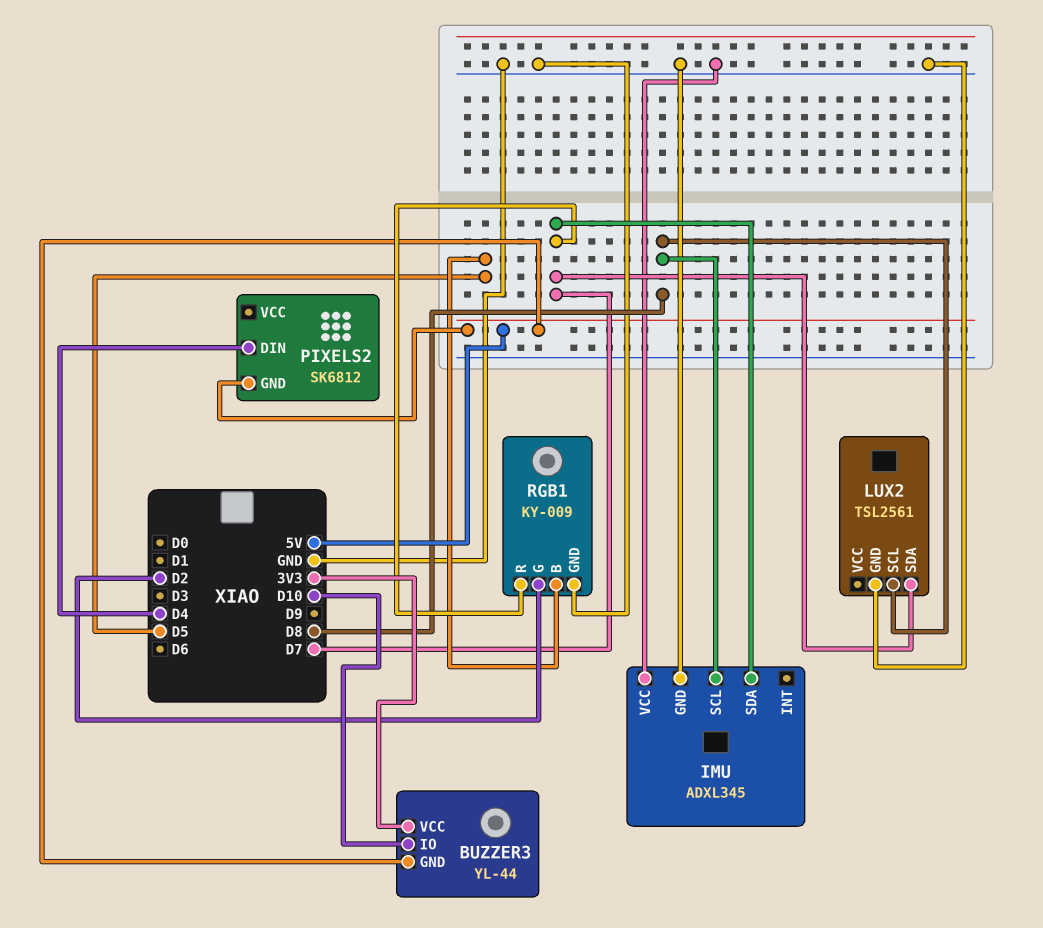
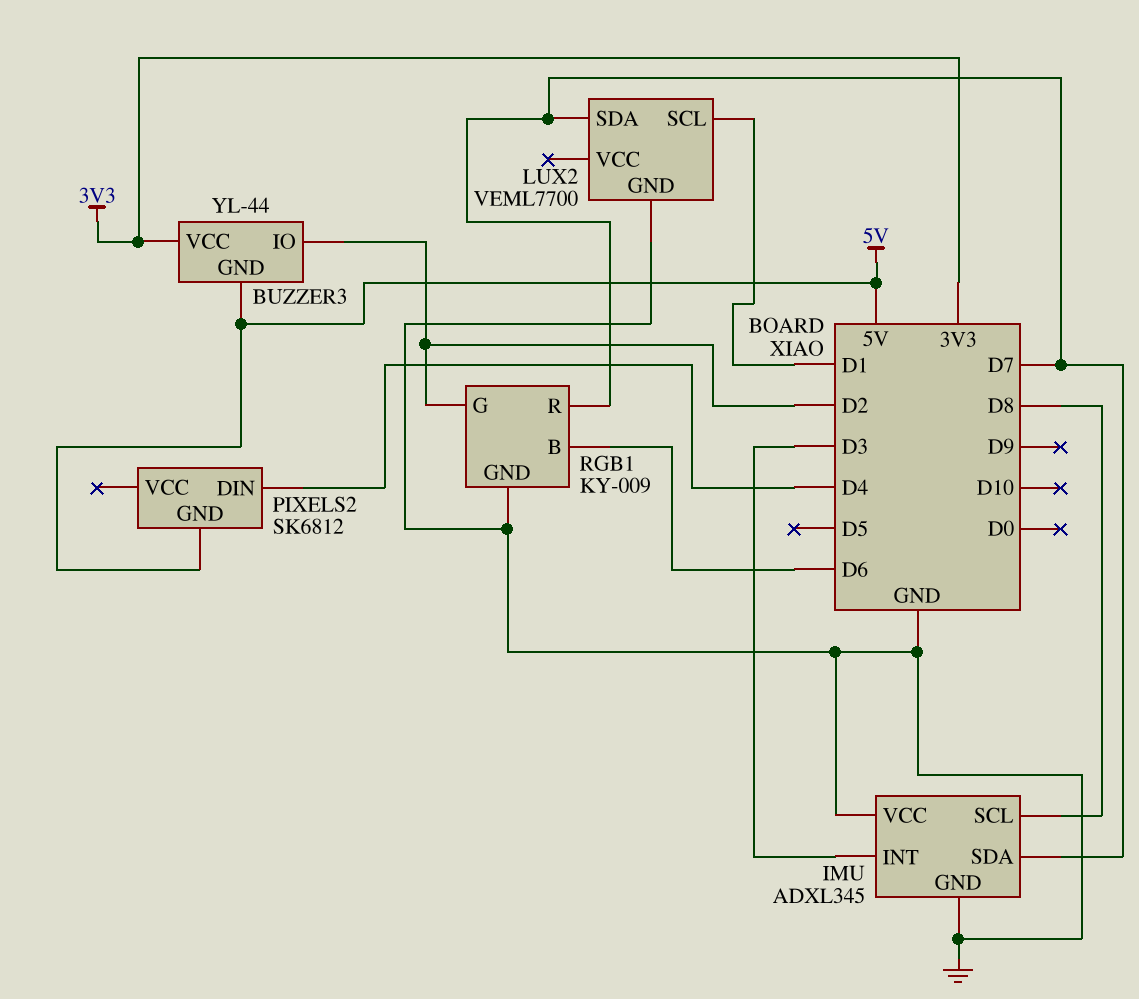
BUZZER3 pin IO: D10 -> D2
IMU pin INT: none -> D3
LUX2: TSL2561 -> VEML7700
LUX2 pin SCL: D8 -> D1
RGB1 pin B: D5 -> D6

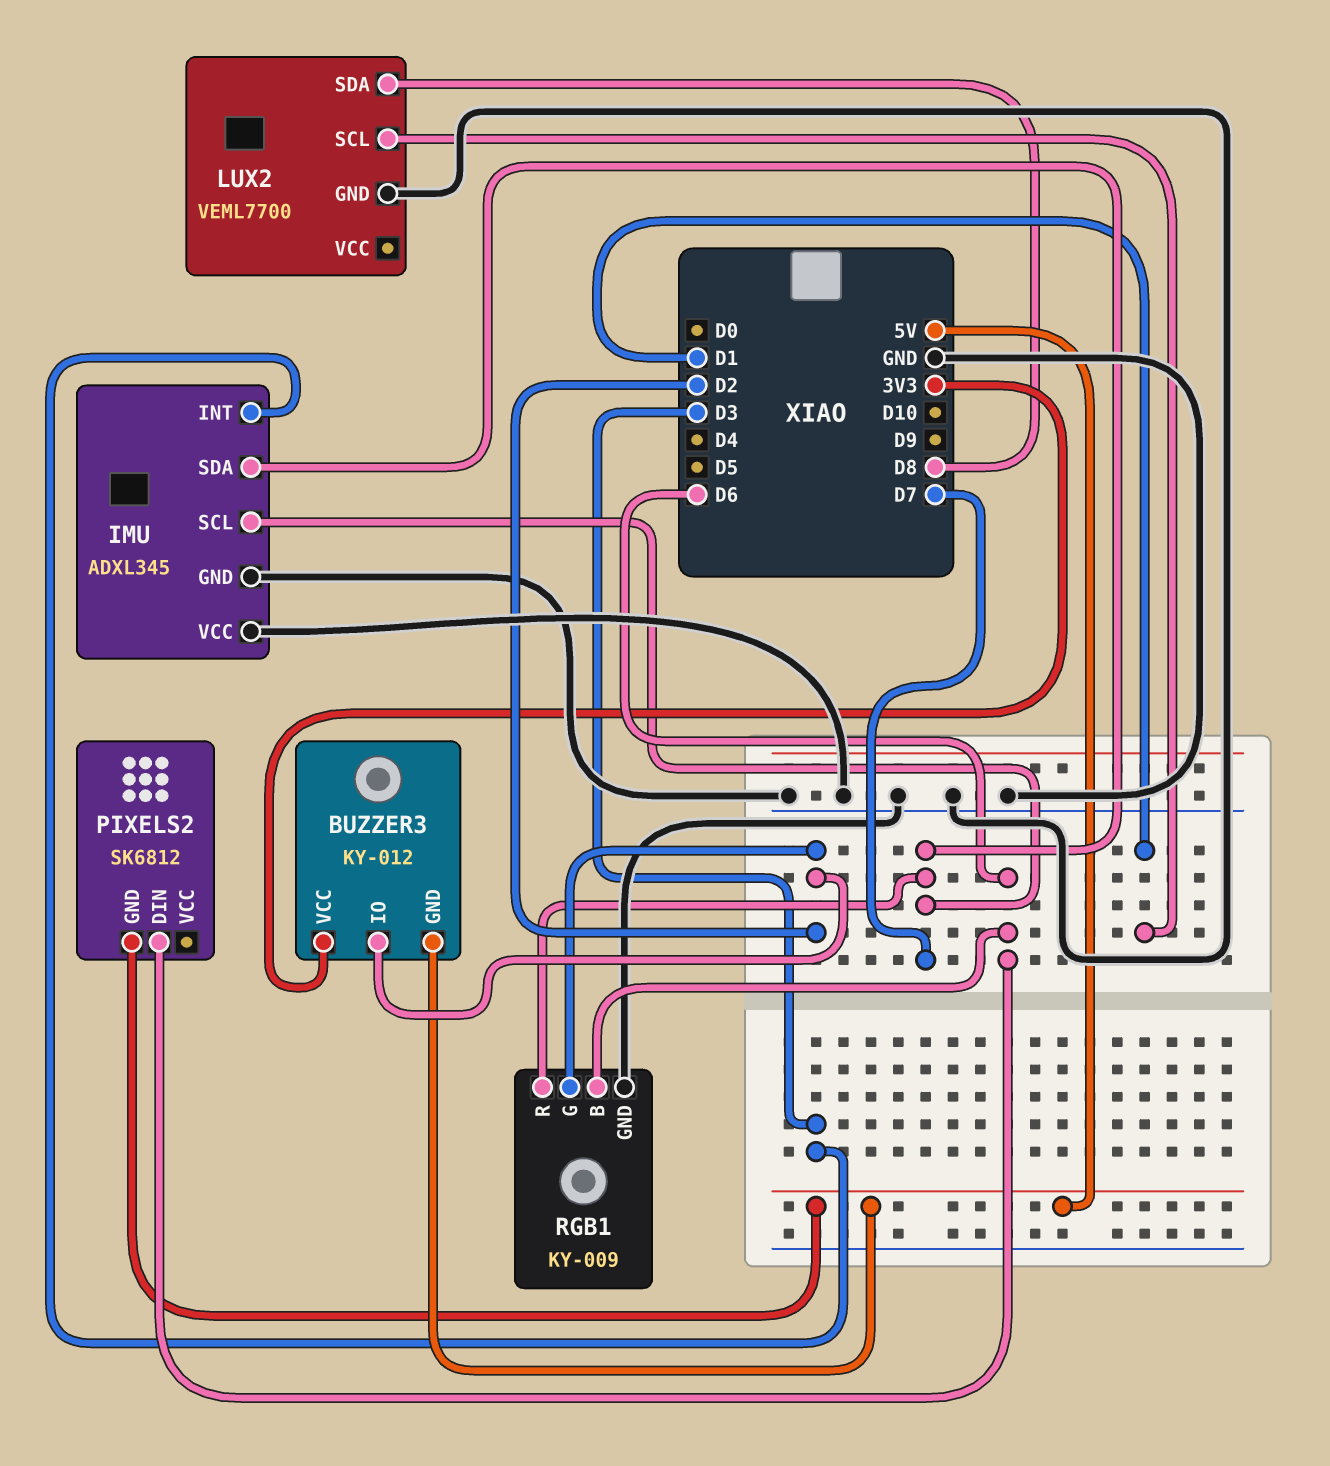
BUZZER3: YL-44 -> KY-012
IMU pin SCL: D8 -> D7
LUX2 pin SDA: D7 -> D8
PIXELS2 pin DIN: D4 -> D6

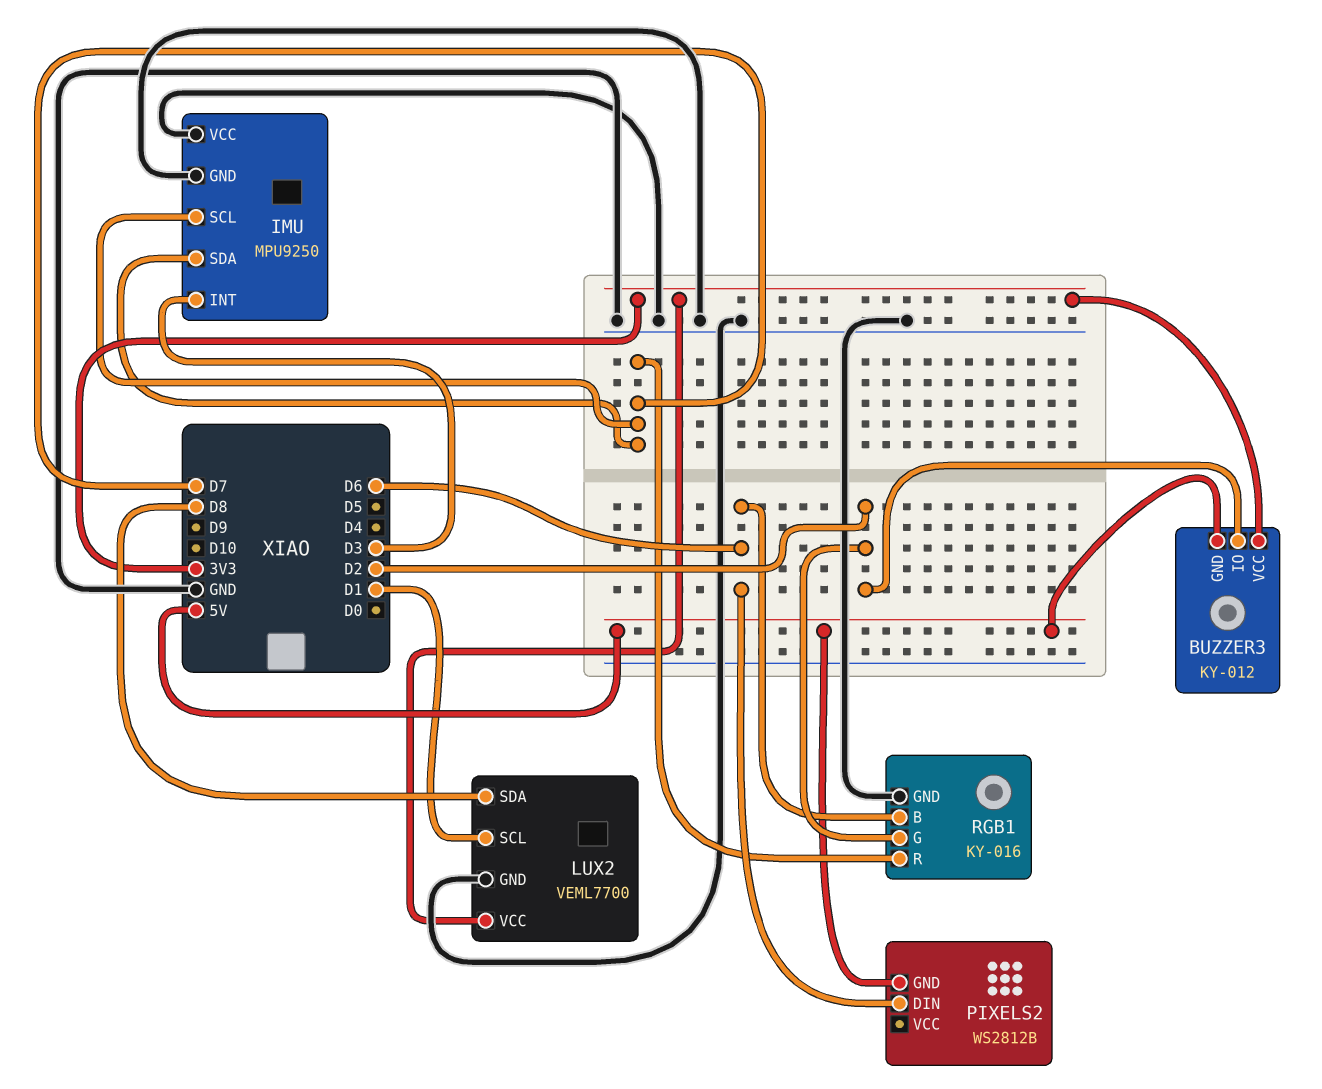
IMU: ADXL345 -> MPU9250
LUX2 pin VCC: none -> 3V3
PIXELS2: SK6812 -> WS2812B
RGB1: KY-009 -> KY-016

